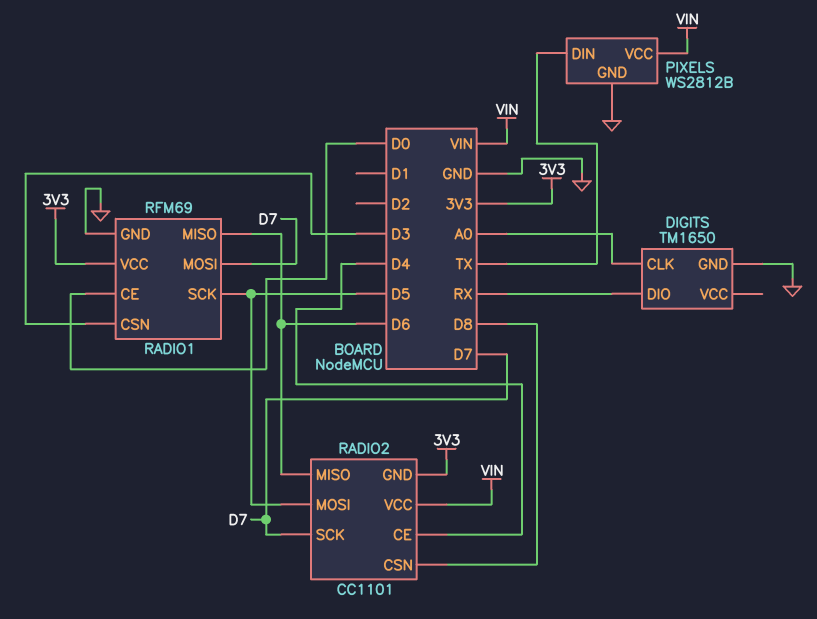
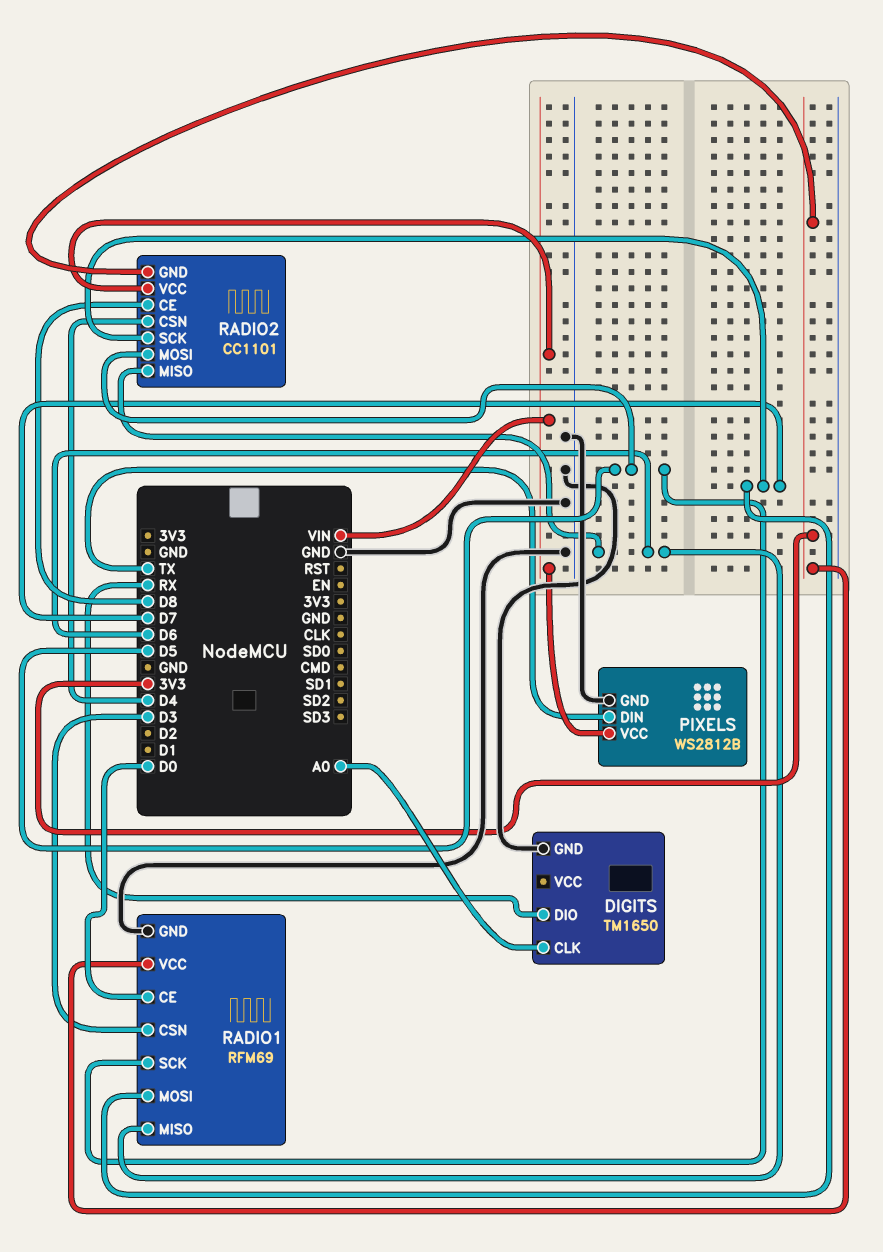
RADIO2 pin CE: D4 -> D8
RADIO2 pin CSN: D8 -> D4

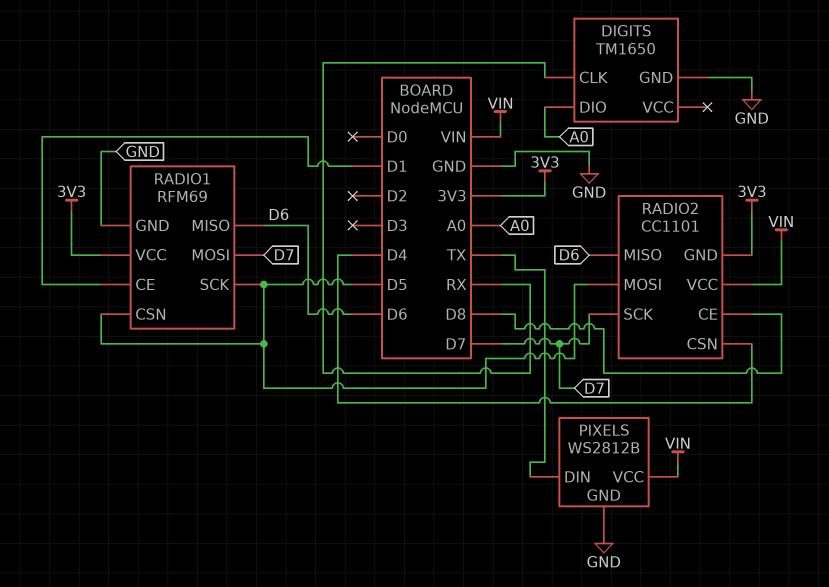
DIGITS pin CLK: A0 -> RX
DIGITS pin DIO: RX -> A0
RADIO1 pin CE: D0 -> D1
RADIO1 pin CSN: D3 -> D5

